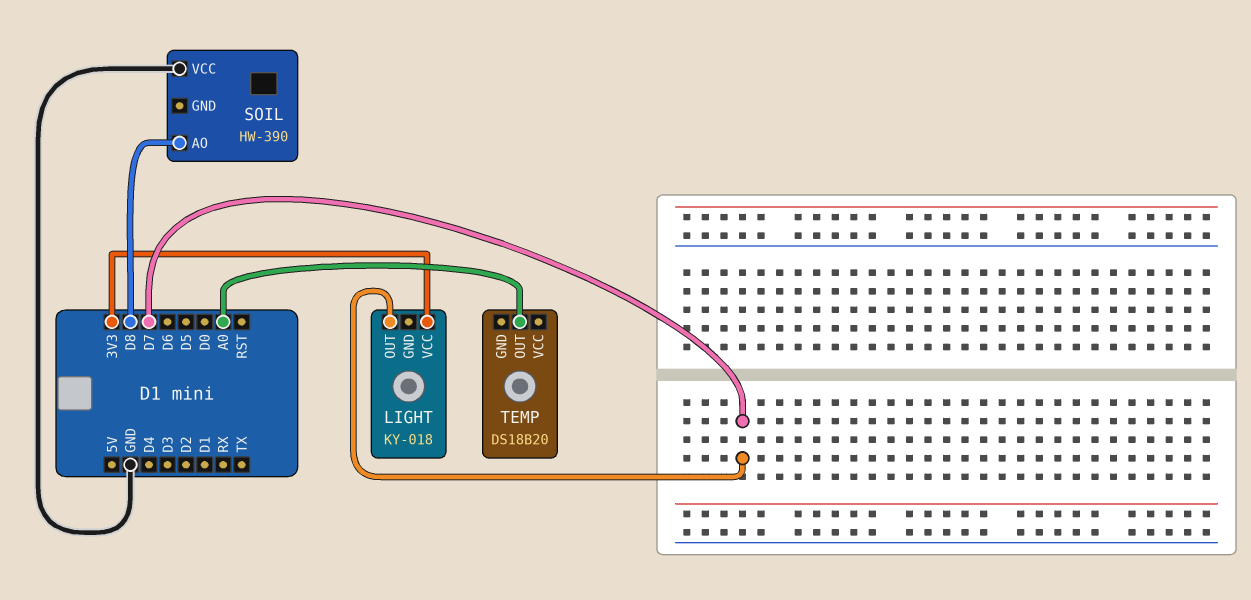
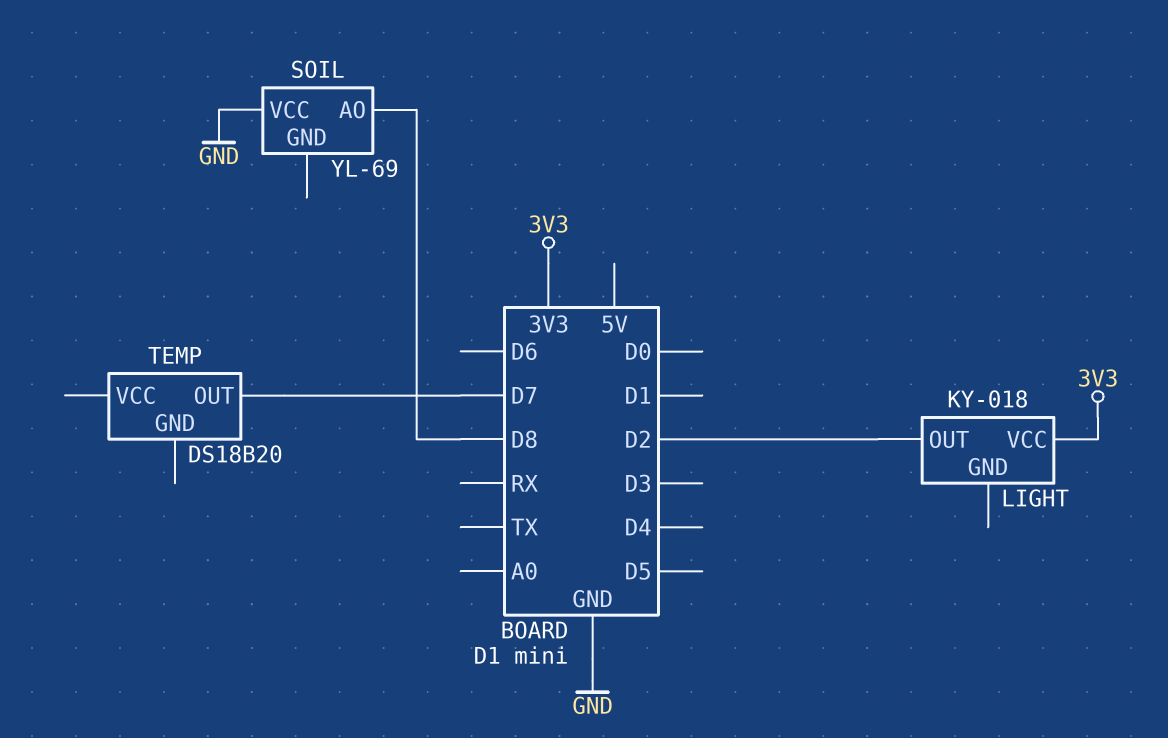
LIGHT pin OUT: D7 -> D2
SOIL: HW-390 -> YL-69
TEMP pin OUT: A0 -> D7

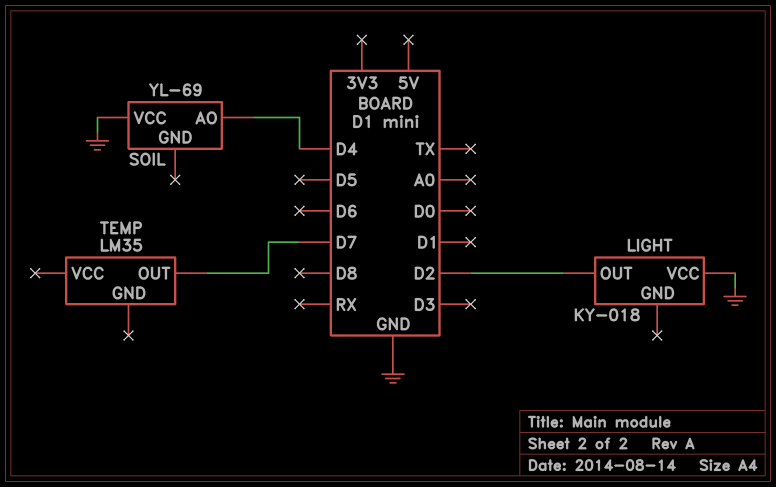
LIGHT pin VCC: 3V3 -> GND
SOIL pin AO: D8 -> D4
TEMP: DS18B20 -> LM35

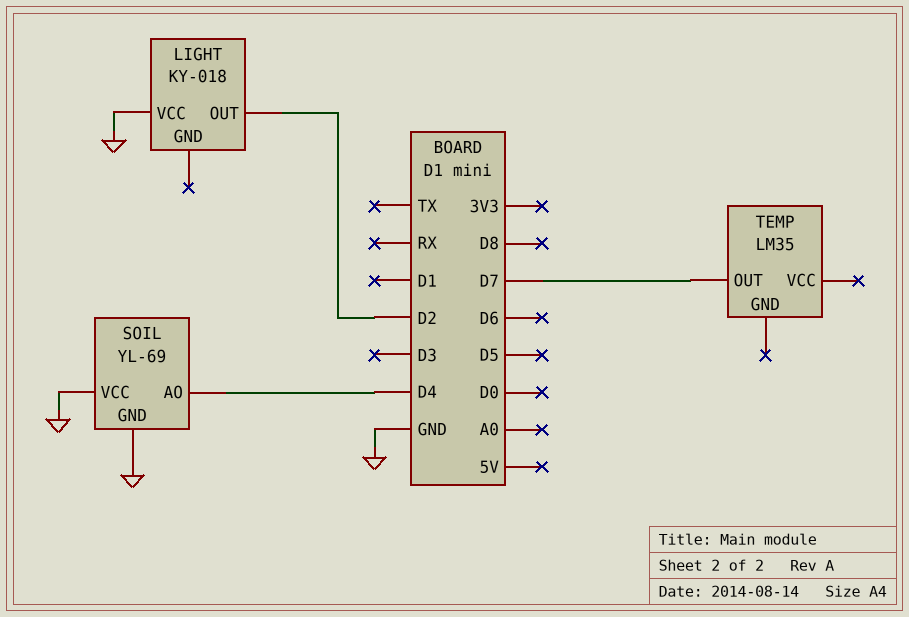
SOIL pin GND: none -> GND

